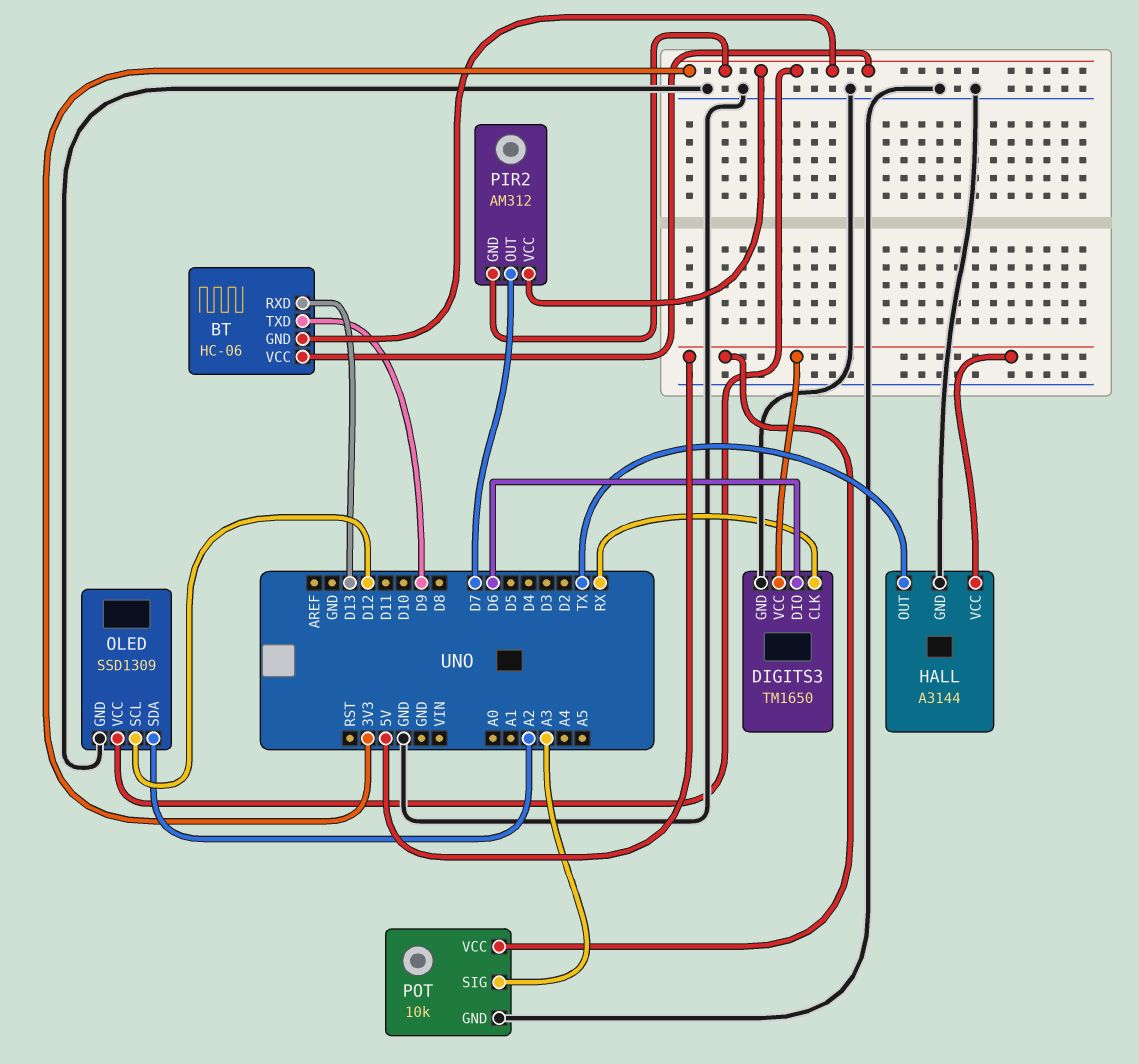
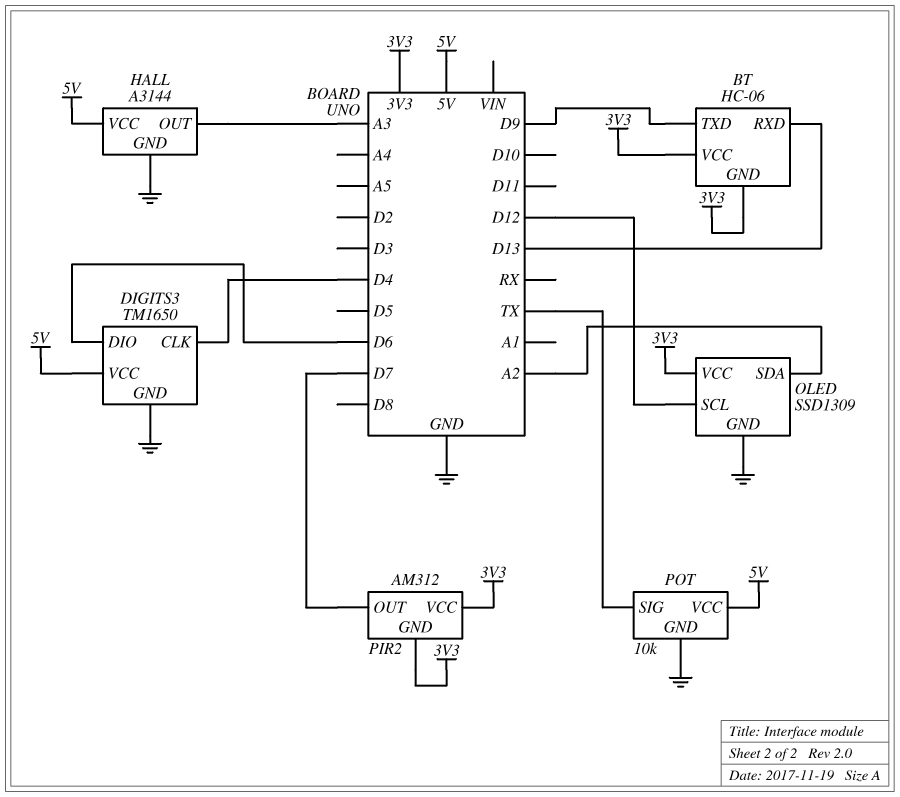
DIGITS3 pin CLK: RX -> D4
HALL pin OUT: TX -> A3
POT pin SIG: A3 -> TX

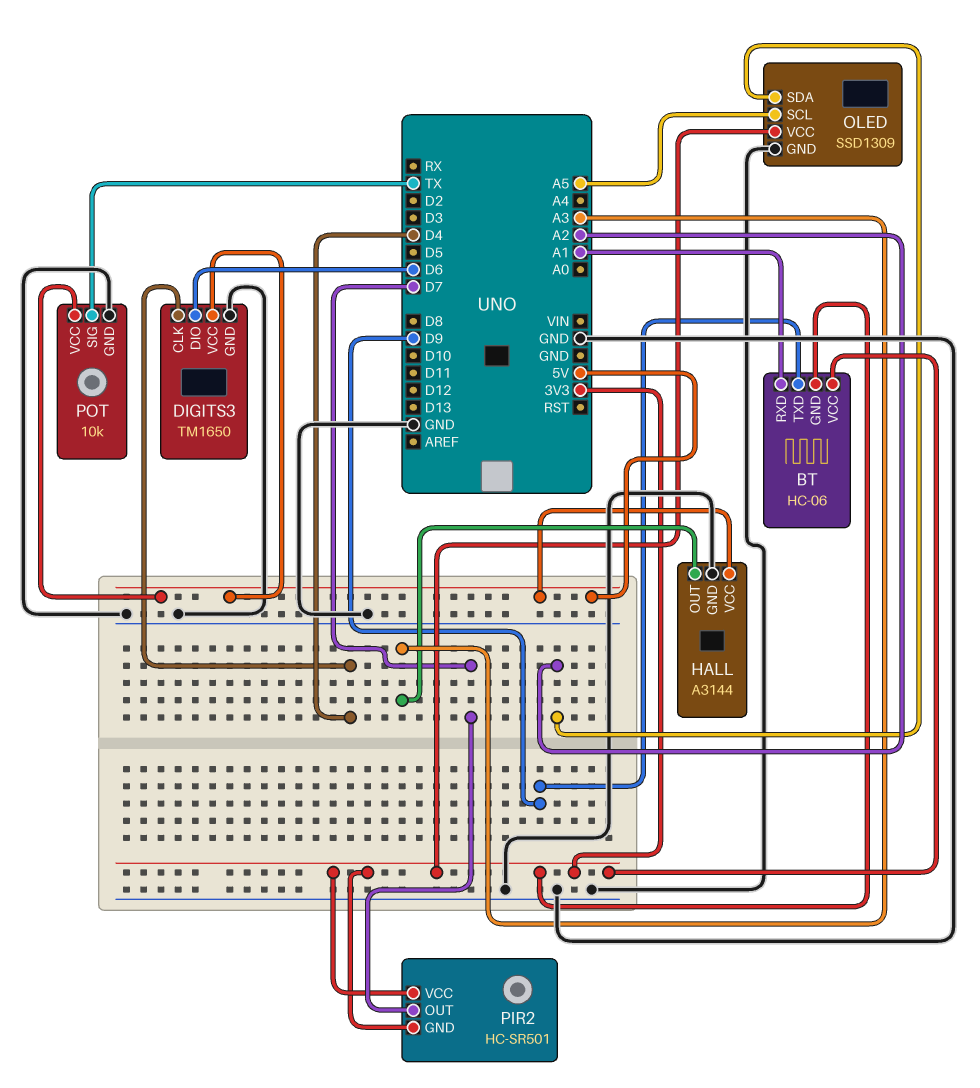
BT pin RXD: D13 -> A1
OLED pin SCL: D12 -> A5
PIR2: AM312 -> HC-SR501

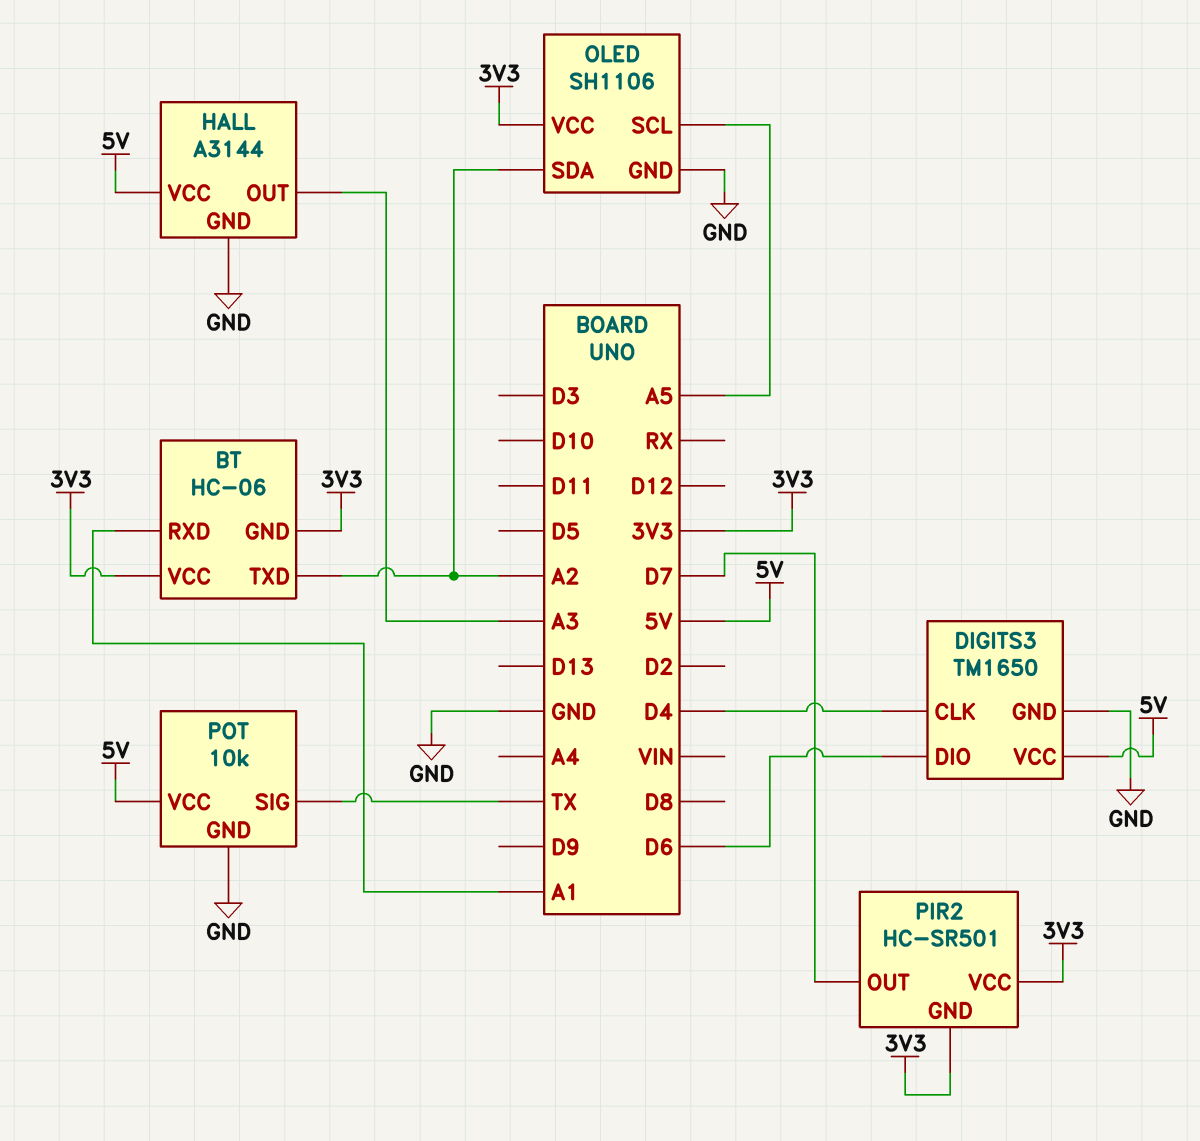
BT pin TXD: D9 -> A2
OLED: SSD1309 -> SH1106

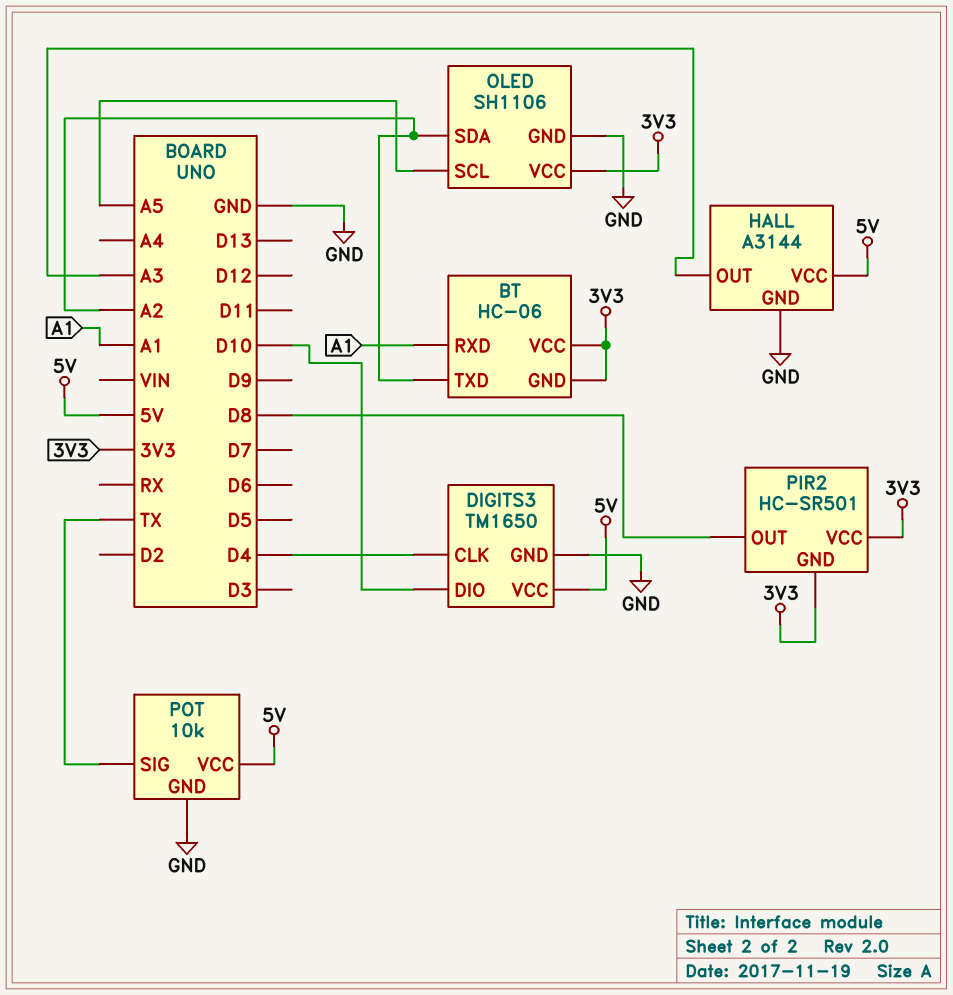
DIGITS3 pin DIO: D6 -> D10
PIR2 pin OUT: D7 -> D8

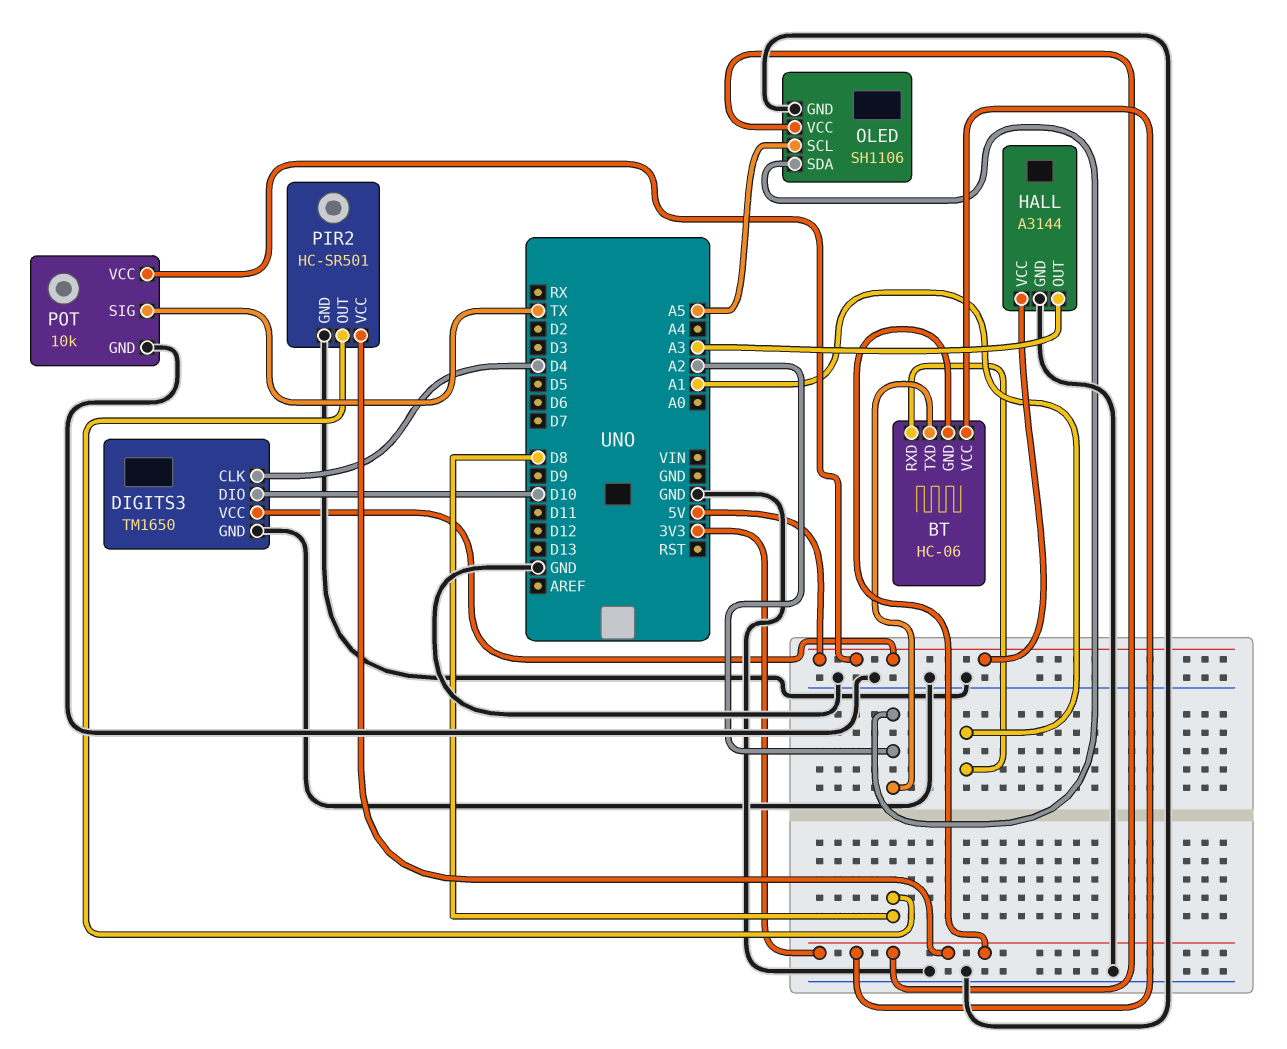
PIR2 pin GND: 3V3 -> GND

